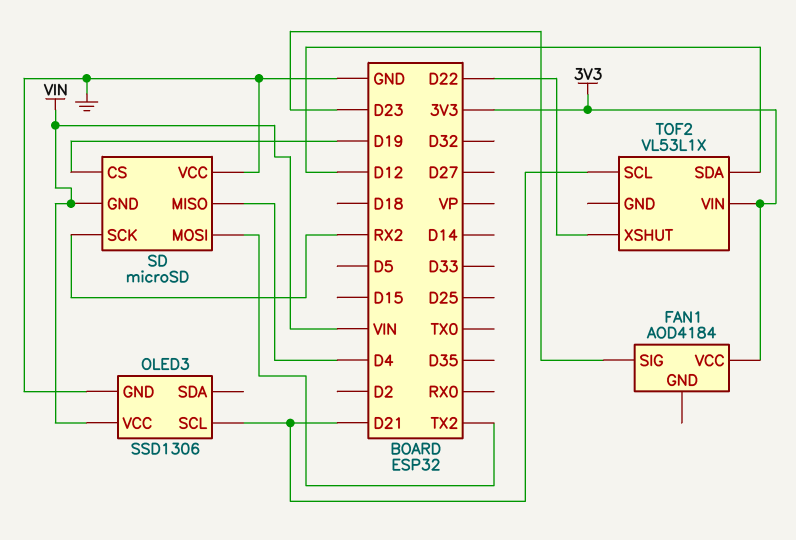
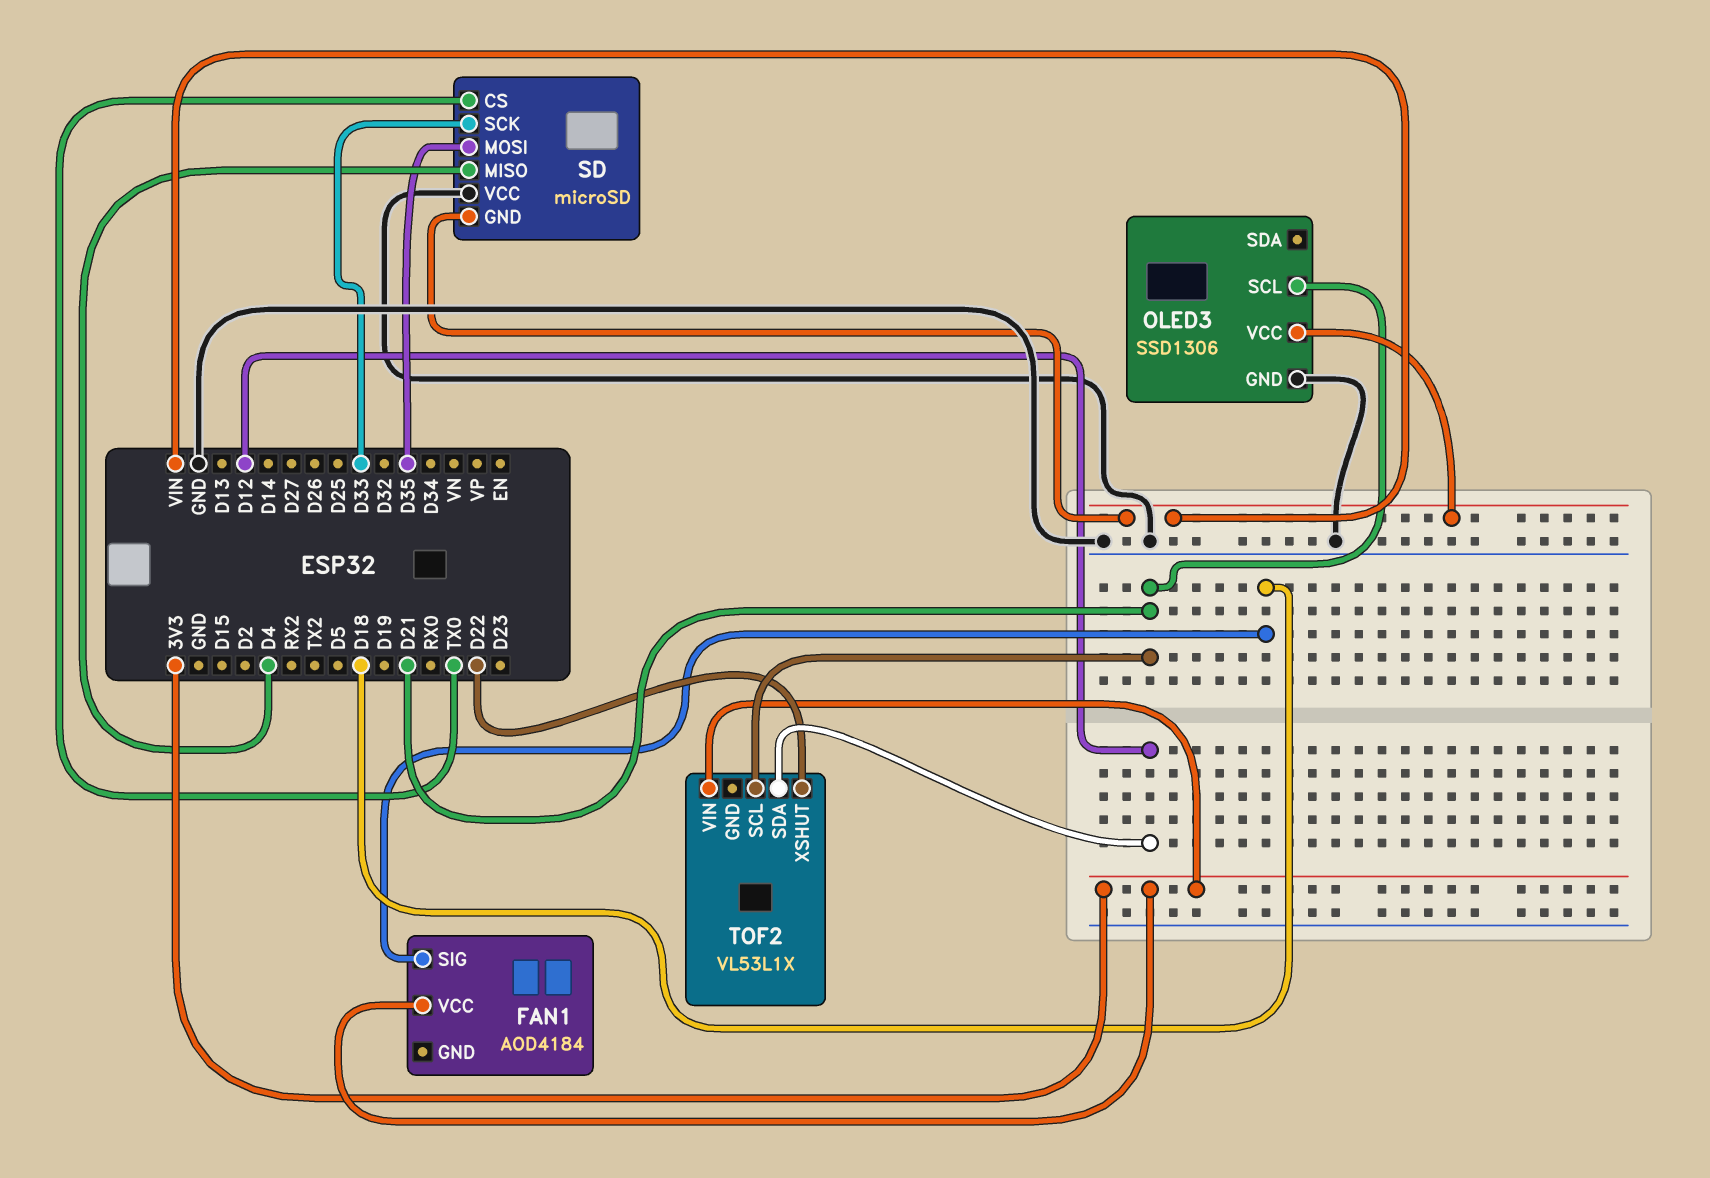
FAN1 pin SIG: D23 -> D18
SD pin CS: D19 -> TX0
SD pin MOSI: TX2 -> D35
SD pin SCK: RX2 -> D33

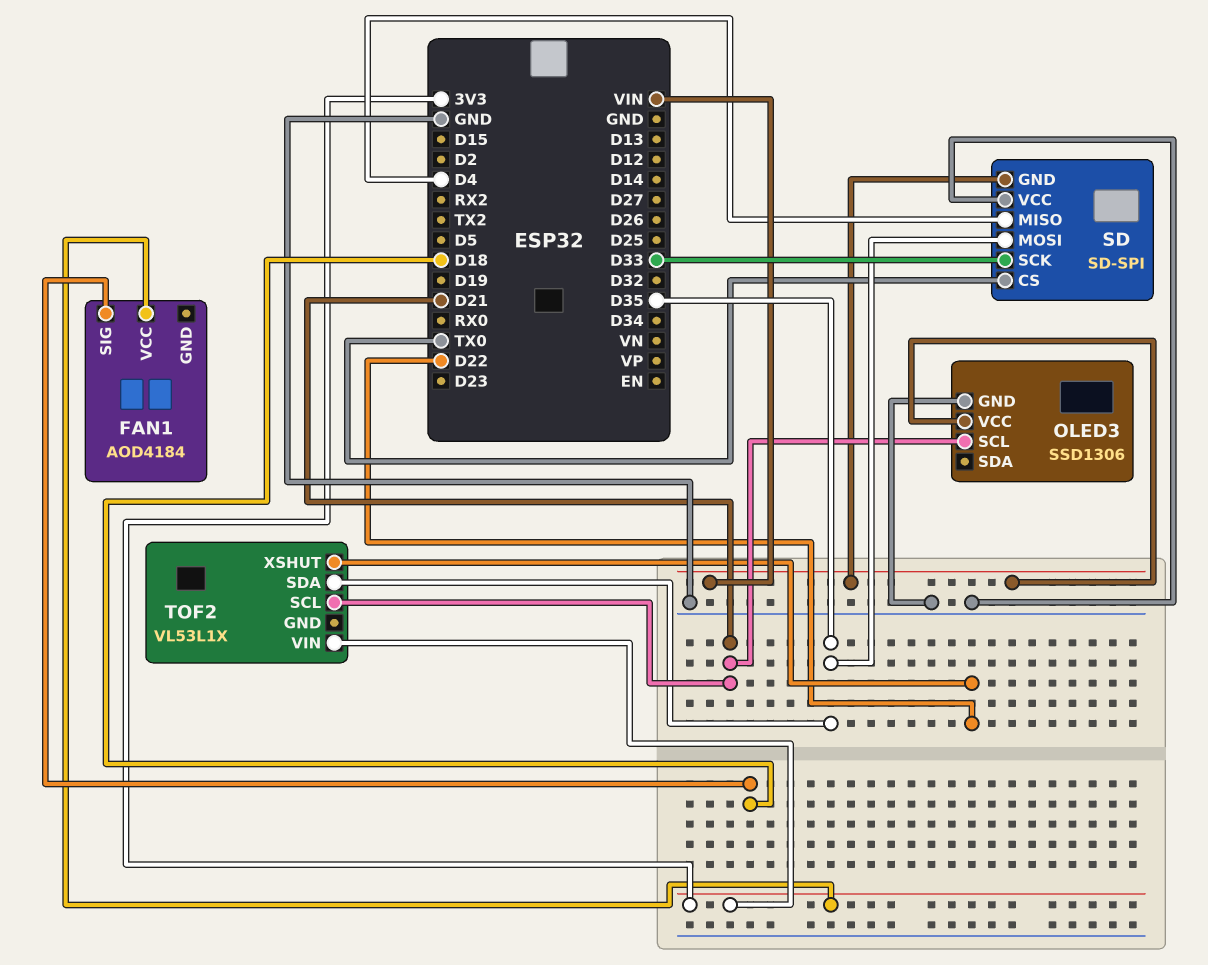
SD: microSD -> SD-SPI
TOF2 pin SDA: D12 -> D35

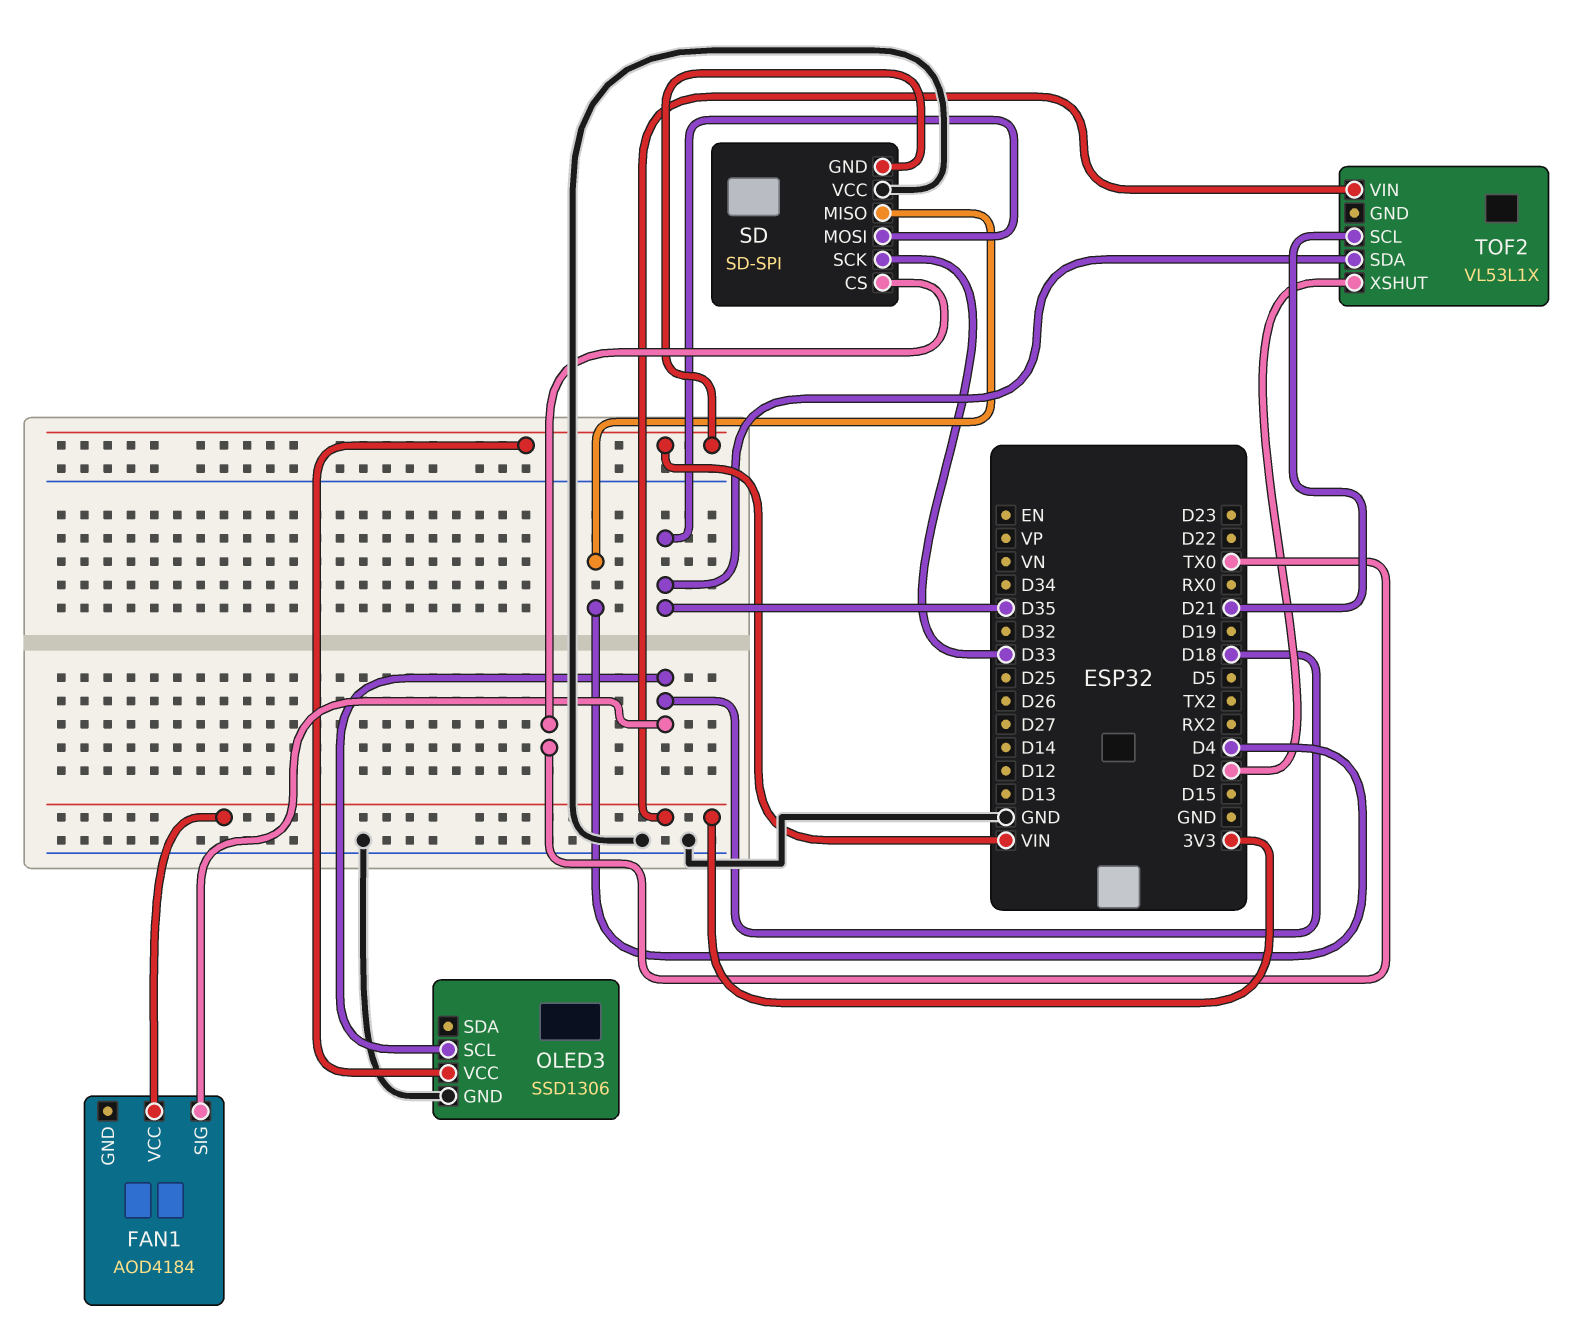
OLED3 pin SCL: D21 -> D18
TOF2 pin XSHUT: D22 -> D2

